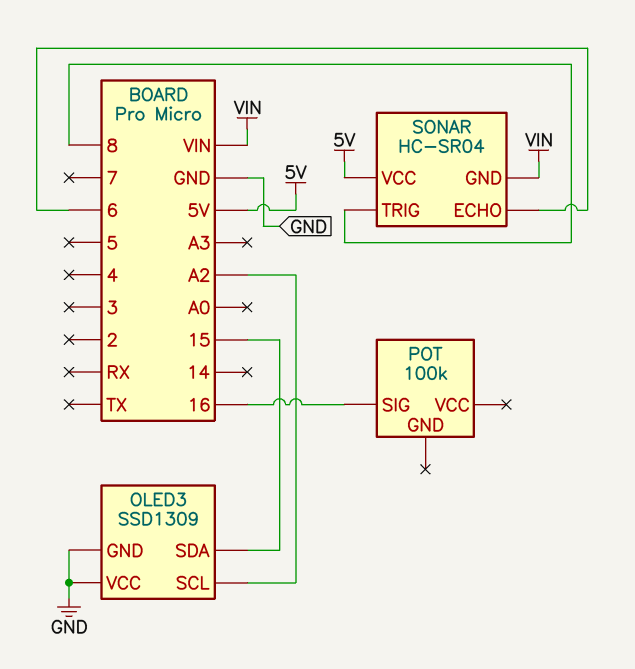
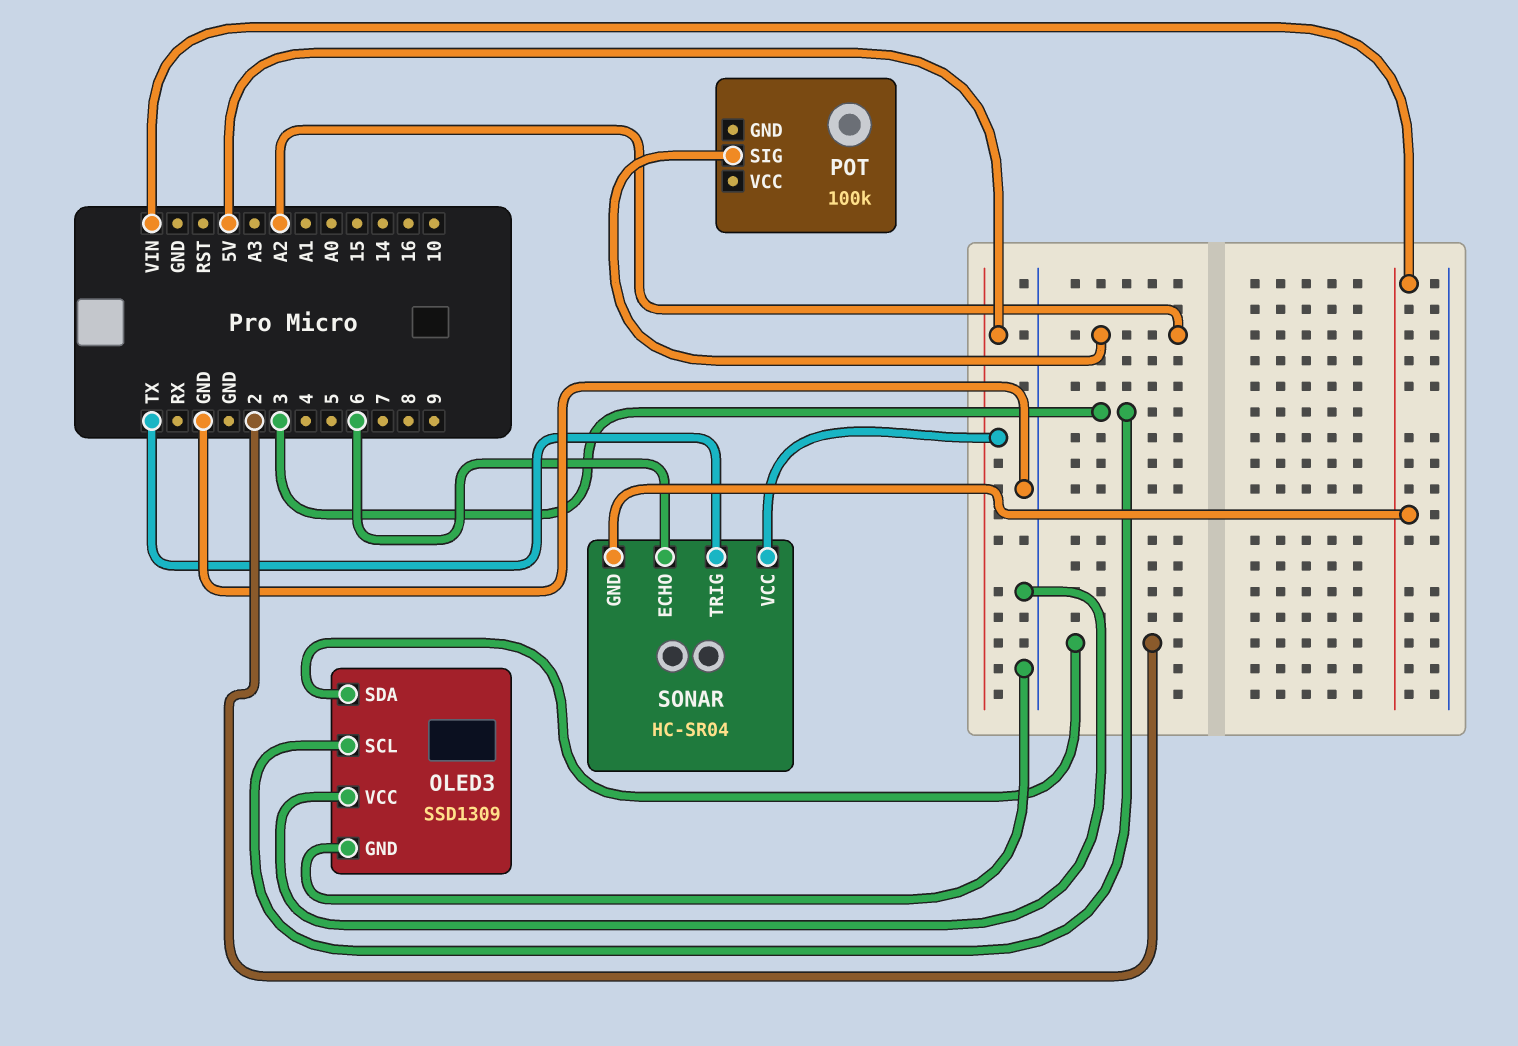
OLED3 pin SCL: A2 -> 3
OLED3 pin SDA: 15 -> 2
POT pin SIG: 16 -> A2
SONAR pin TRIG: 8 -> TX

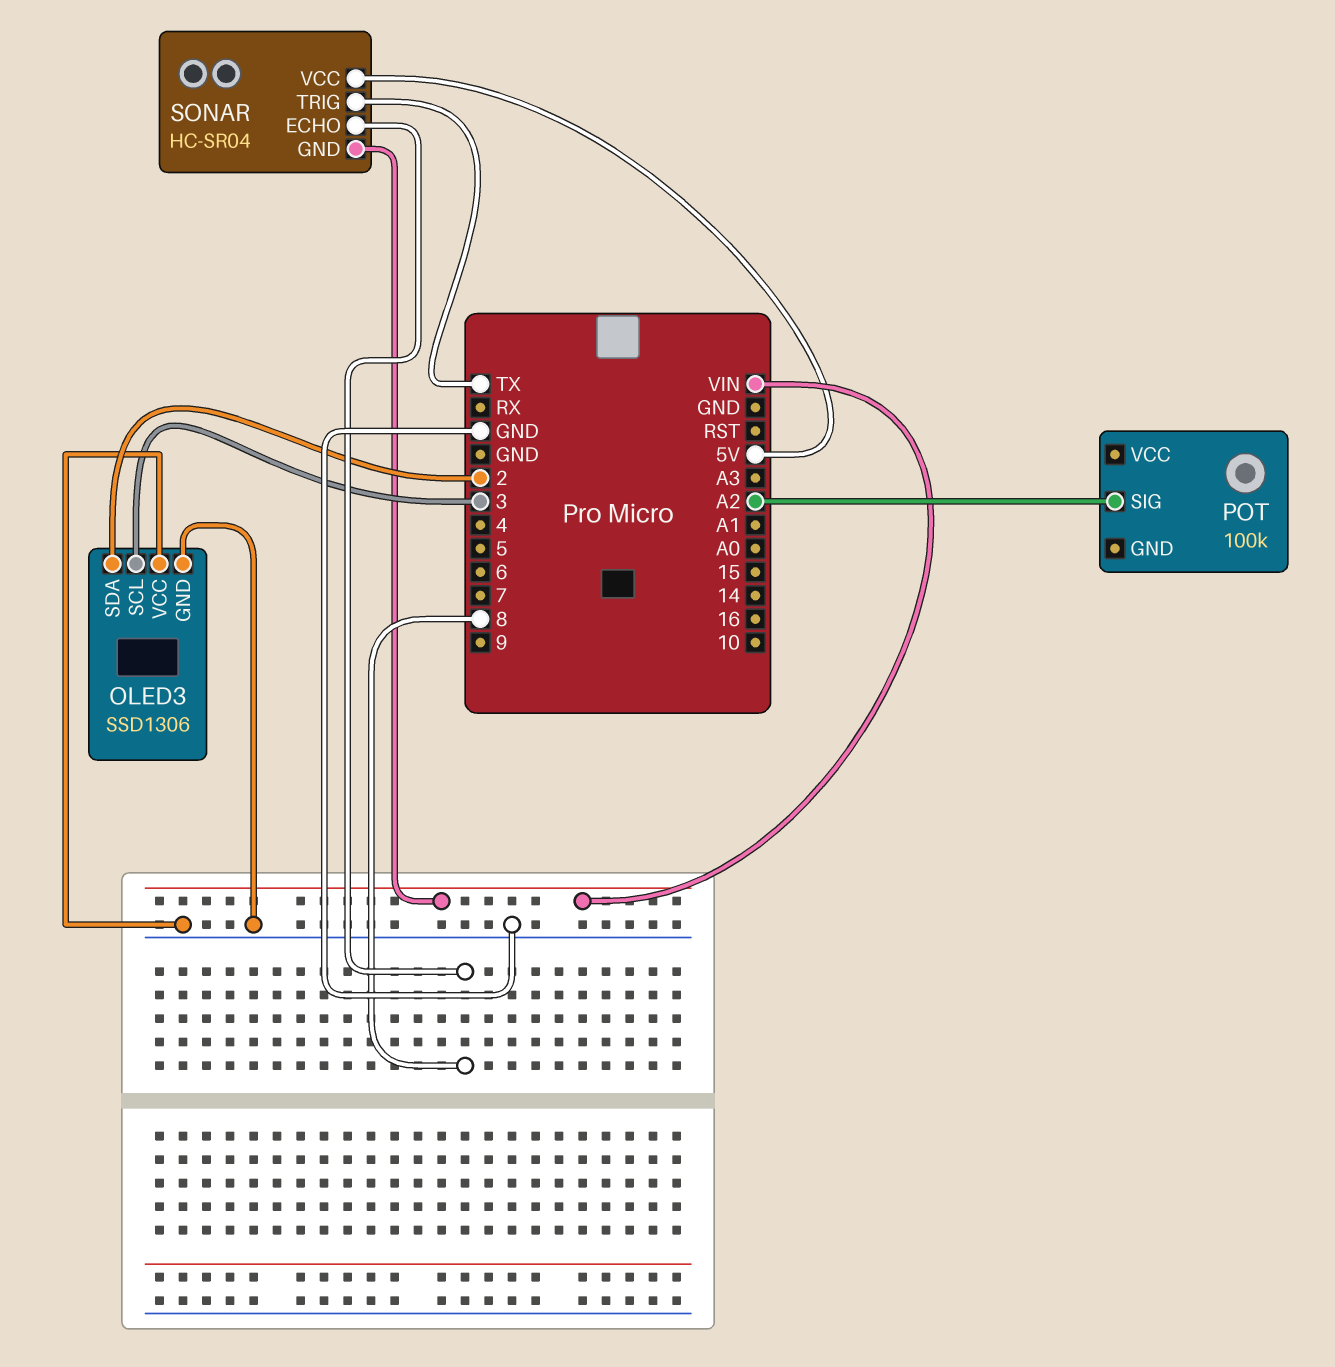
OLED3: SSD1309 -> SSD1306
SONAR pin ECHO: 6 -> 8

